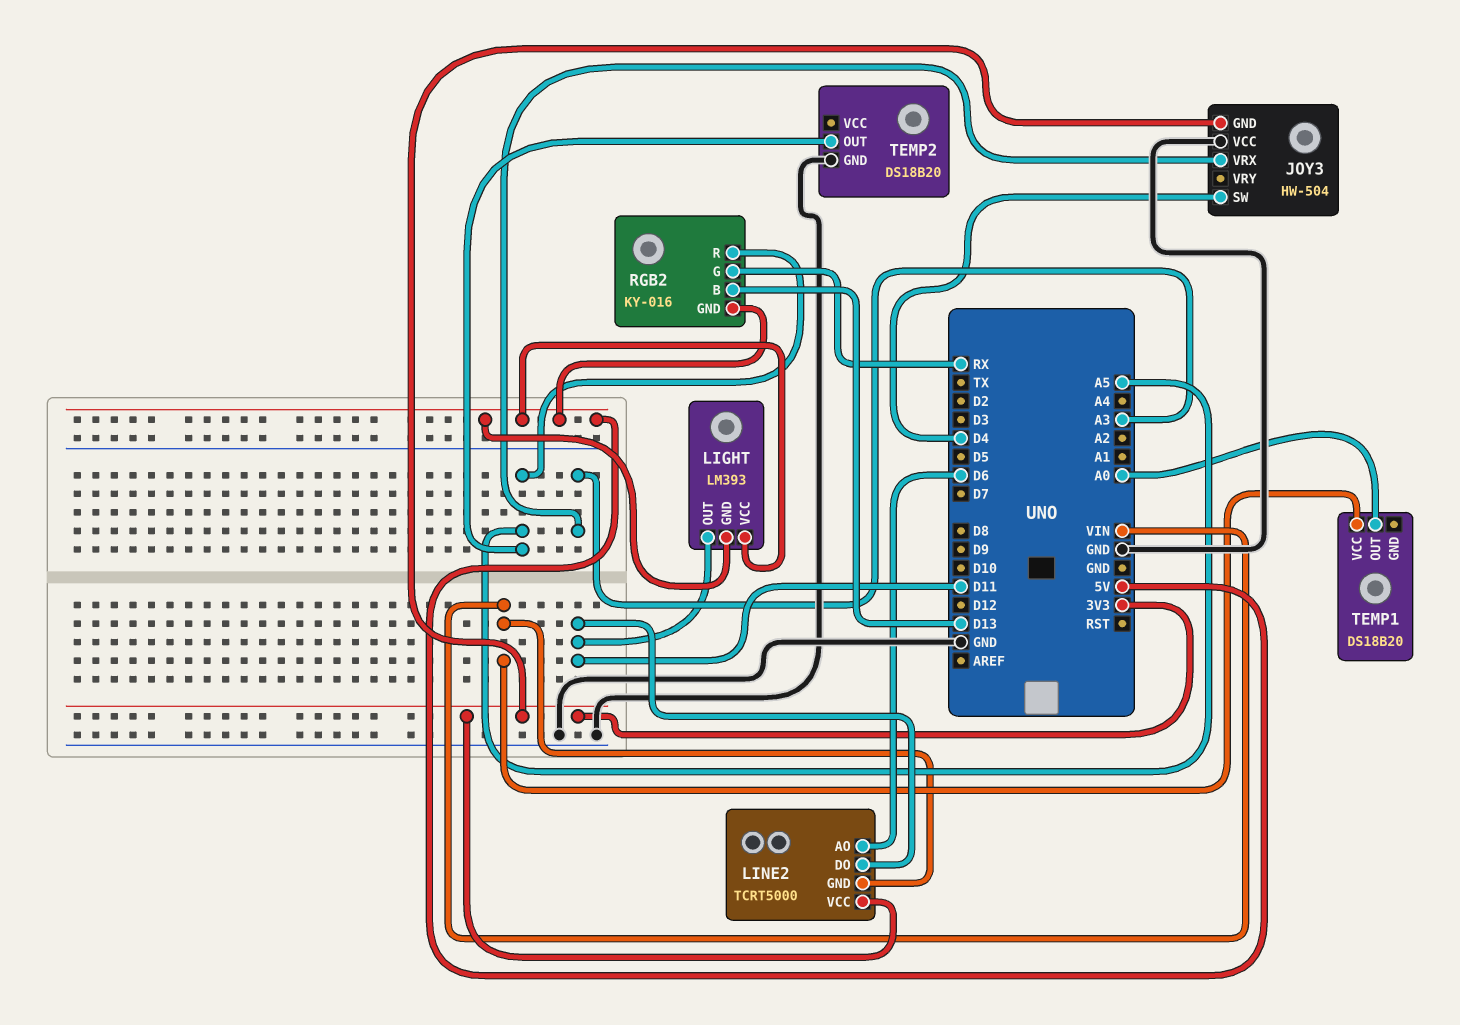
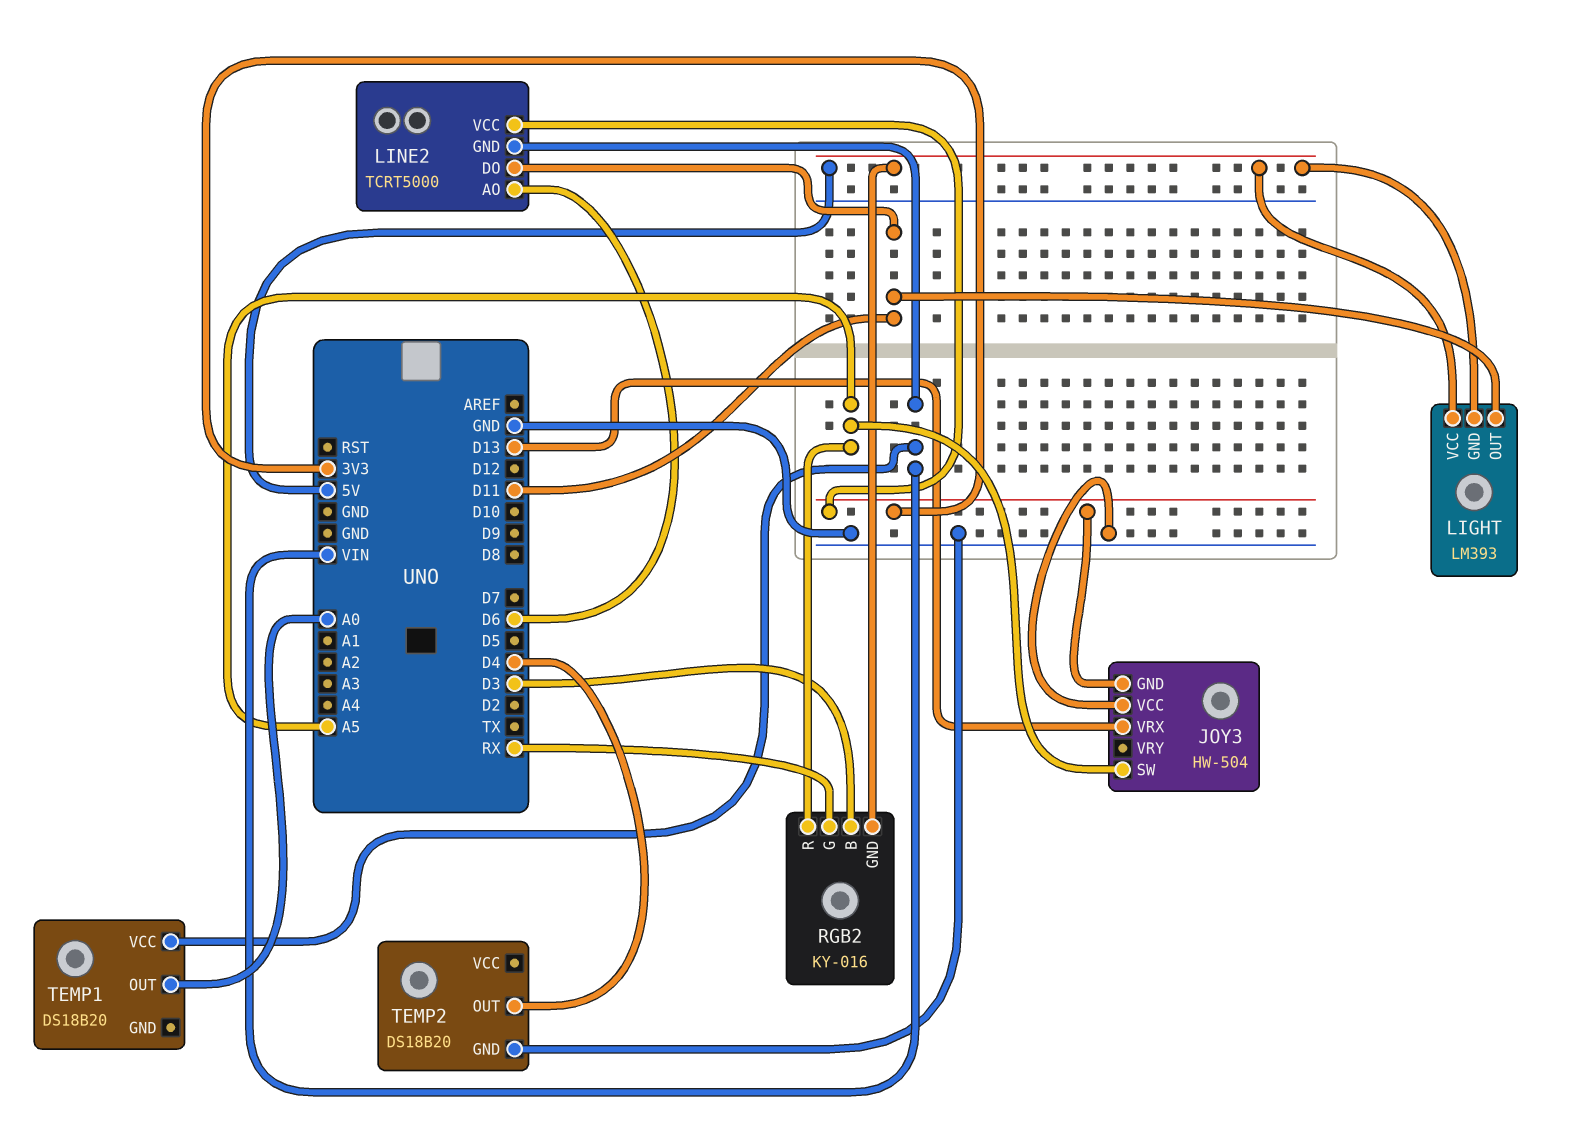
JOY3 pin SW: D4 -> A5
JOY3 pin VRX: A3 -> D13
RGB2 pin B: D13 -> D3
TEMP2 pin OUT: A5 -> D4

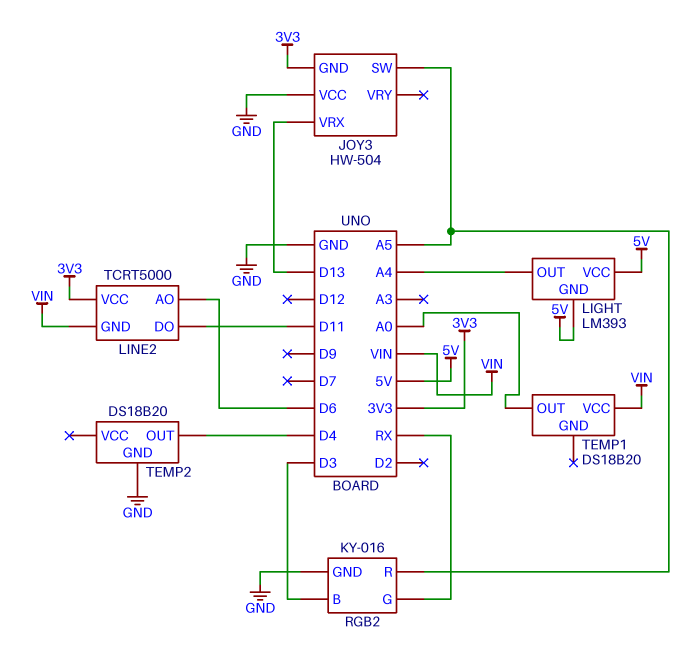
LIGHT pin OUT: D11 -> A4
RGB2 pin GND: 5V -> GND

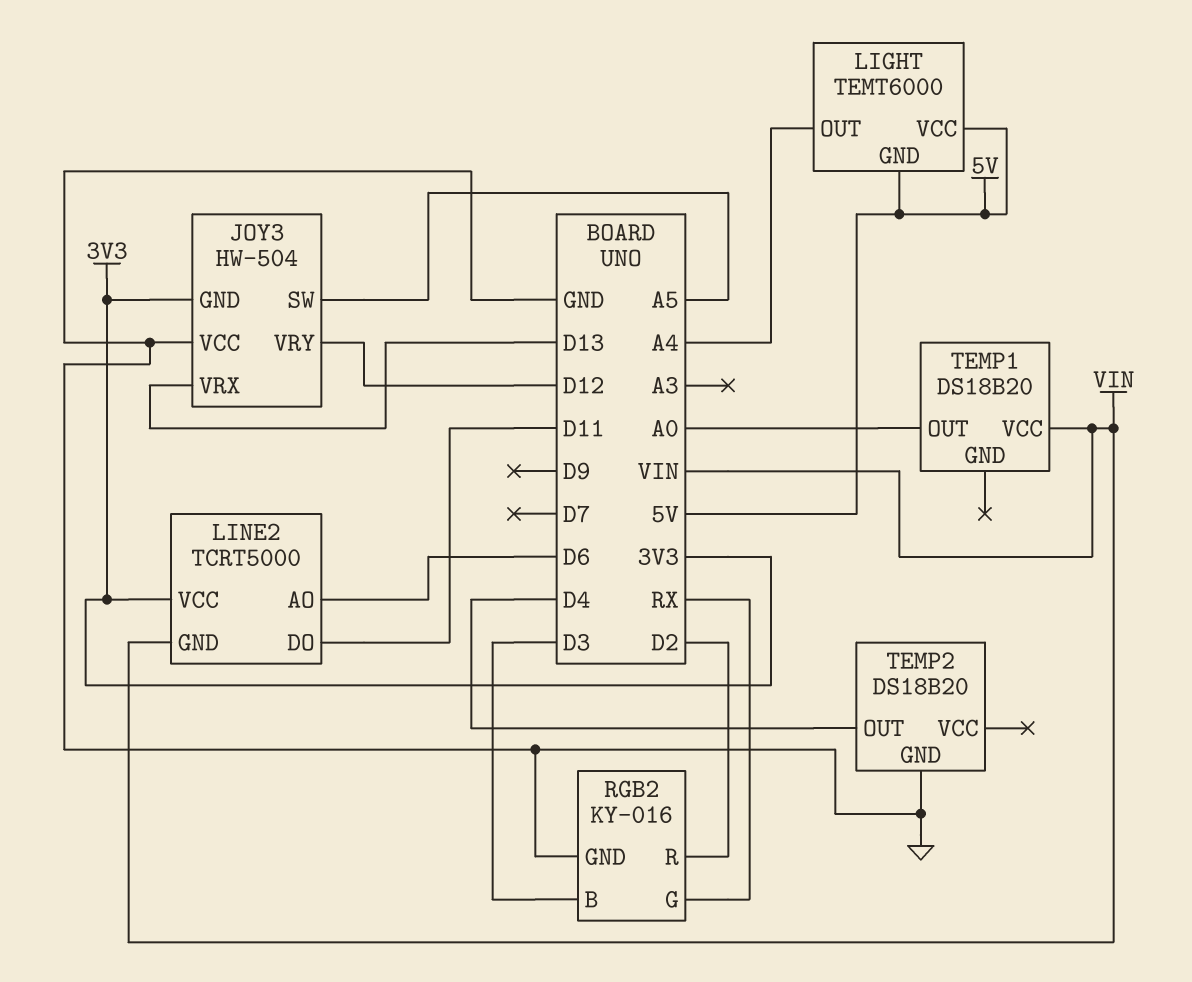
JOY3 pin VRY: none -> D12
LIGHT: LM393 -> TEMT6000
RGB2 pin R: A5 -> D2

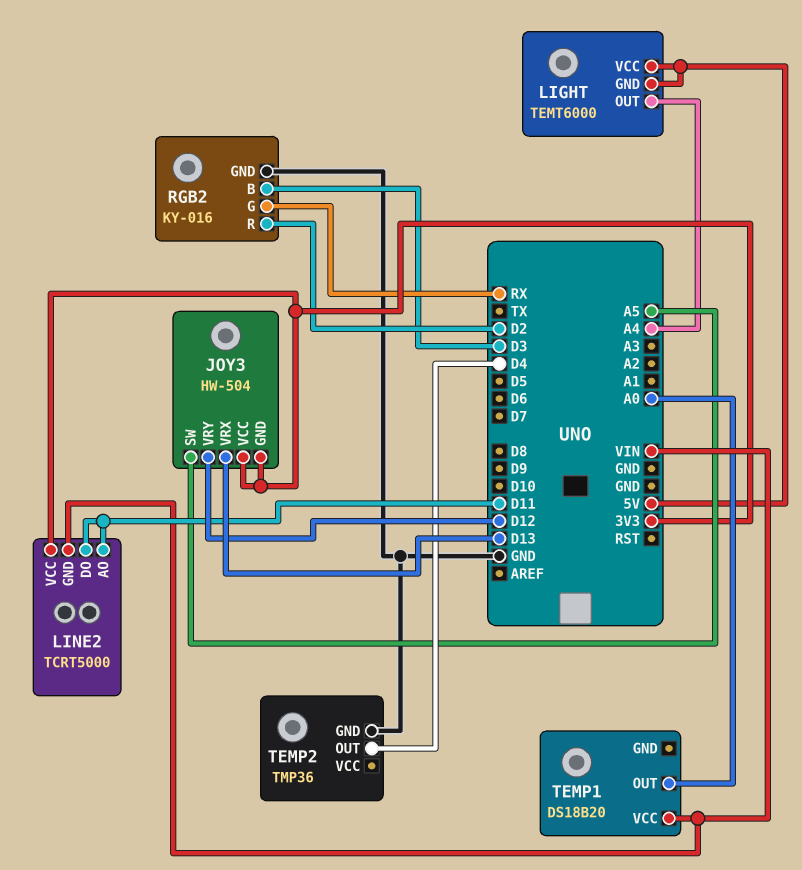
JOY3 pin VCC: GND -> 3V3
LINE2 pin AO: D6 -> D11
TEMP2: DS18B20 -> TMP36

